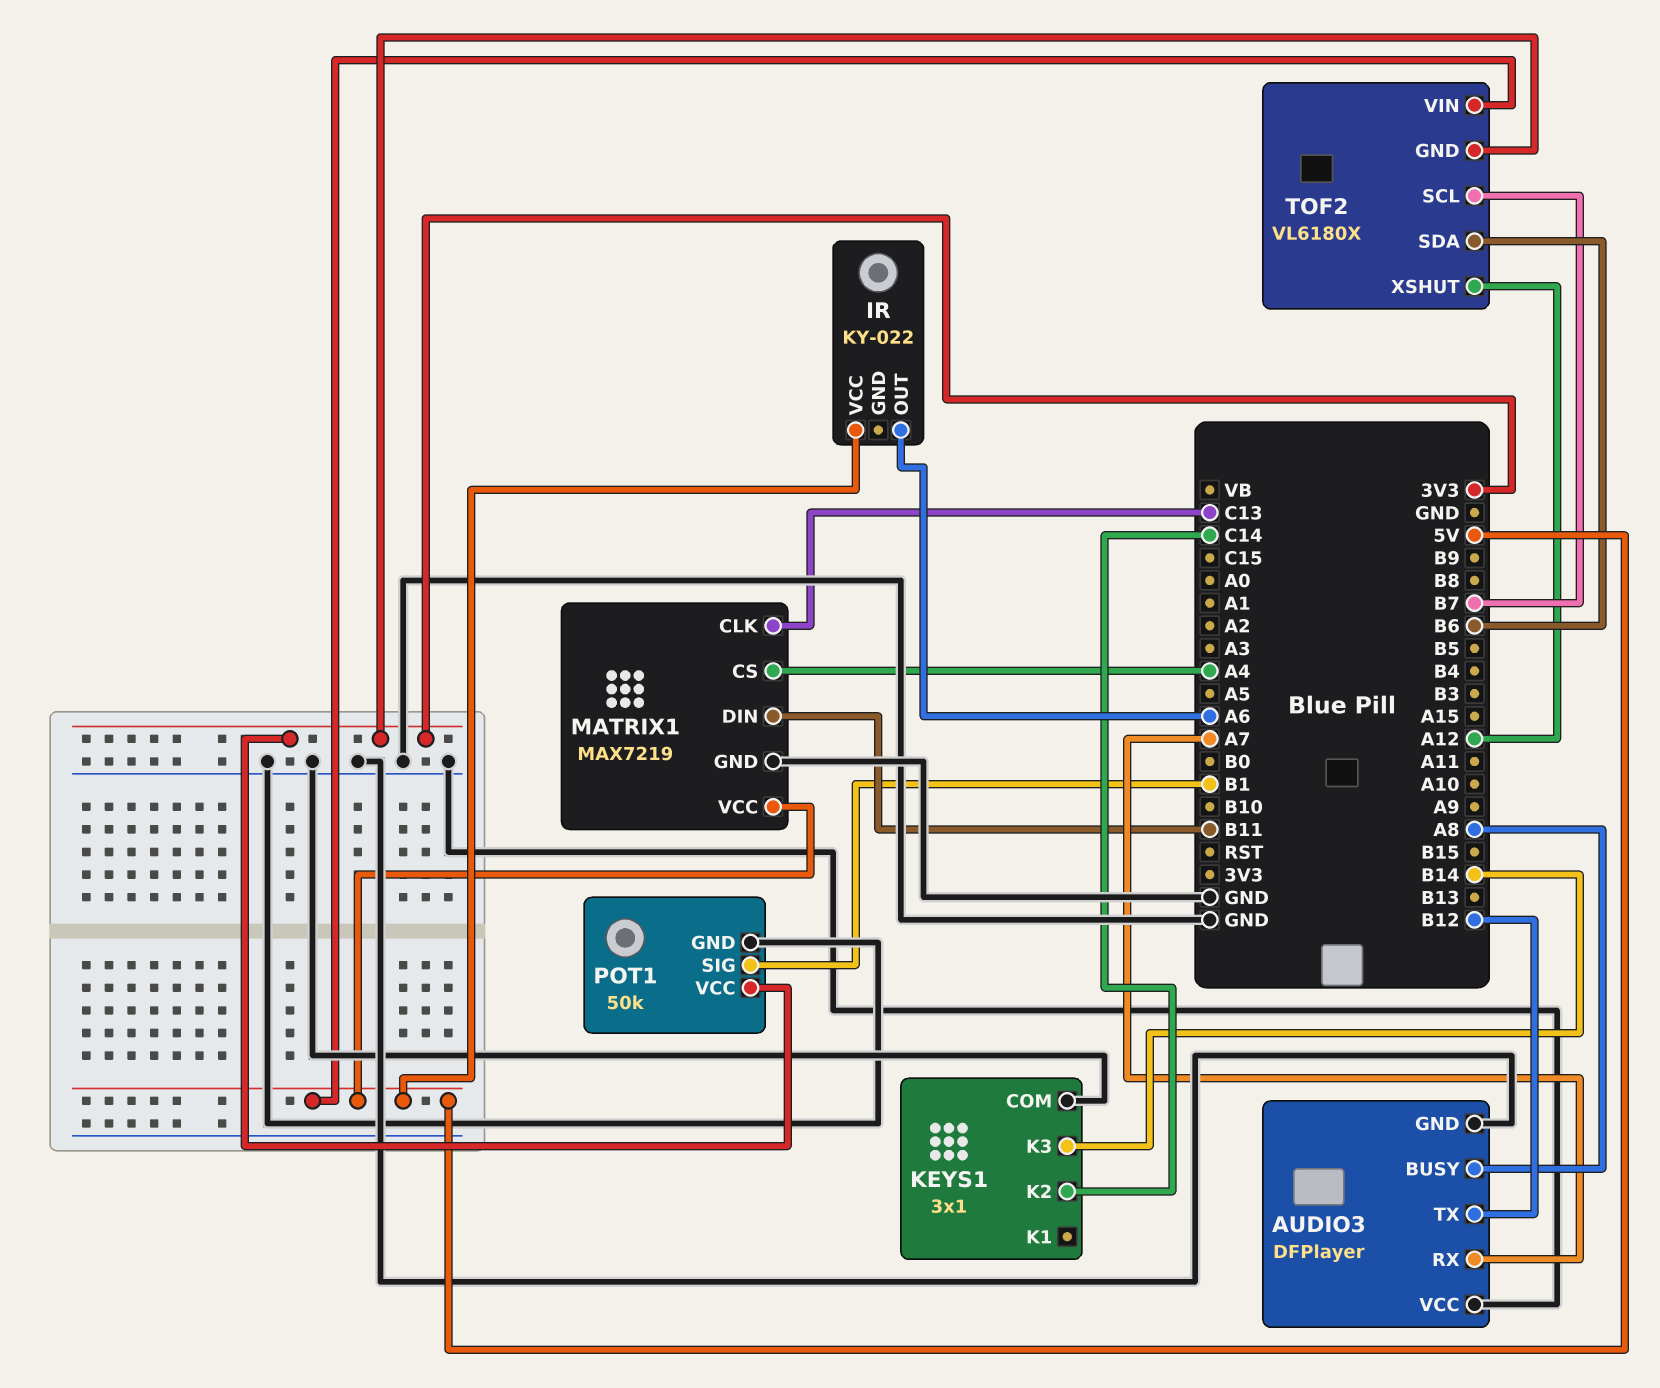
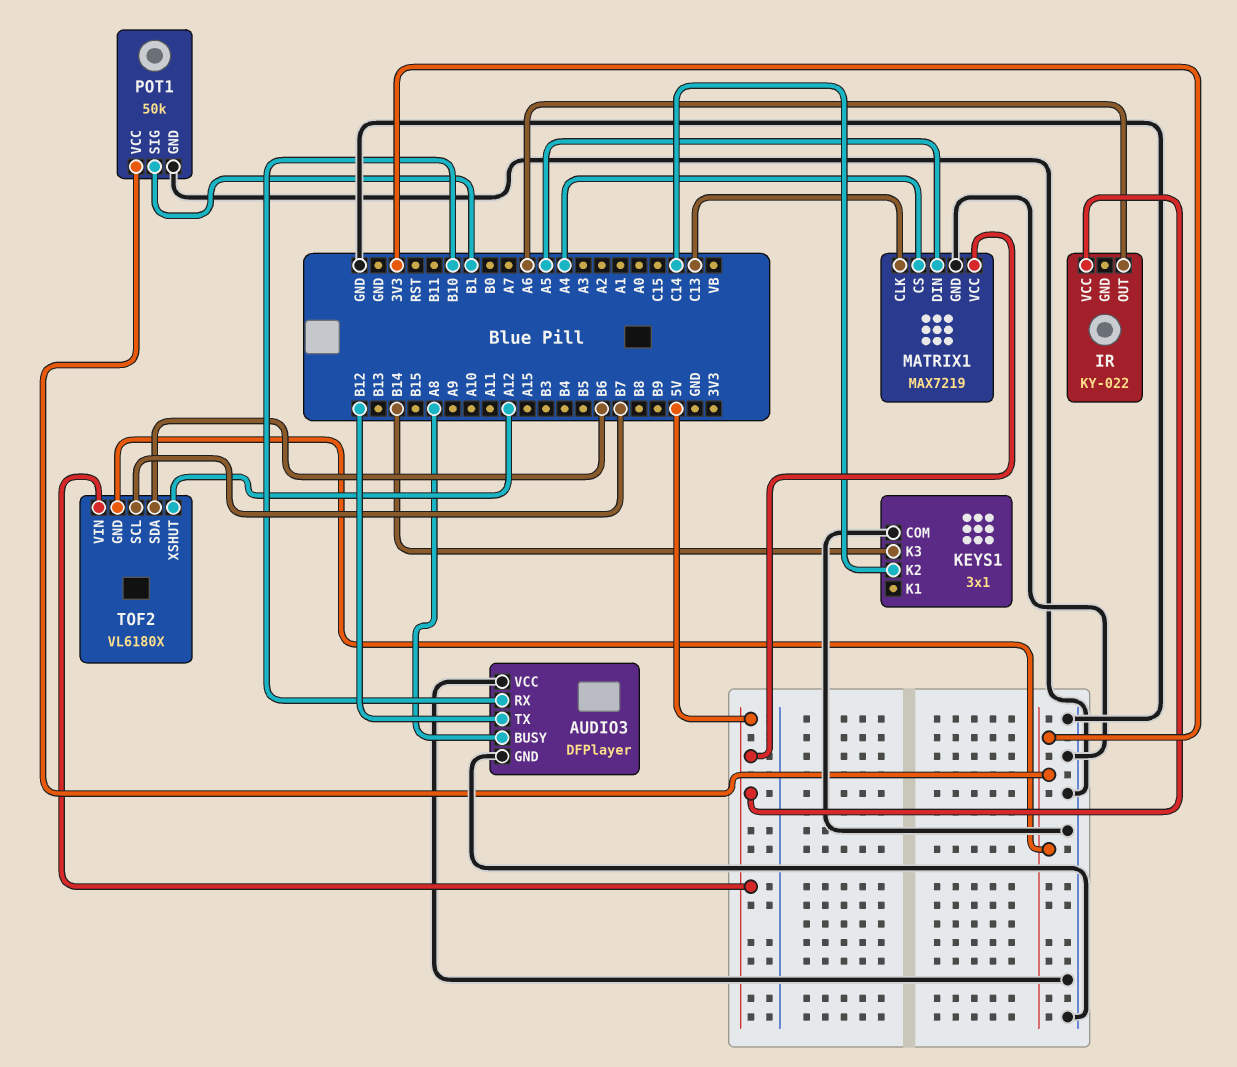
AUDIO3 pin RX: A7 -> B10
MATRIX1 pin DIN: B11 -> A5

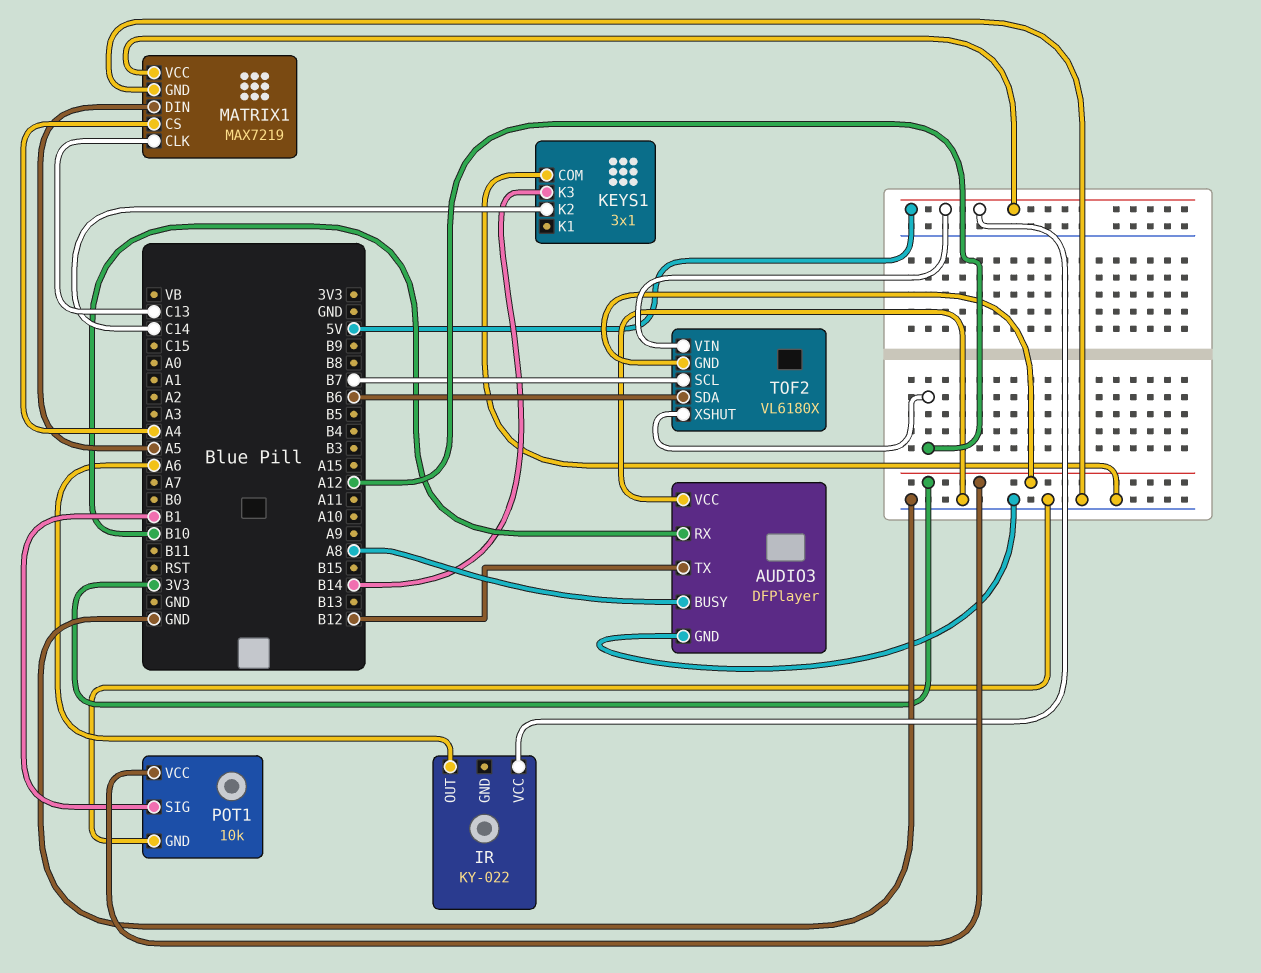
POT1: 50k -> 10k

